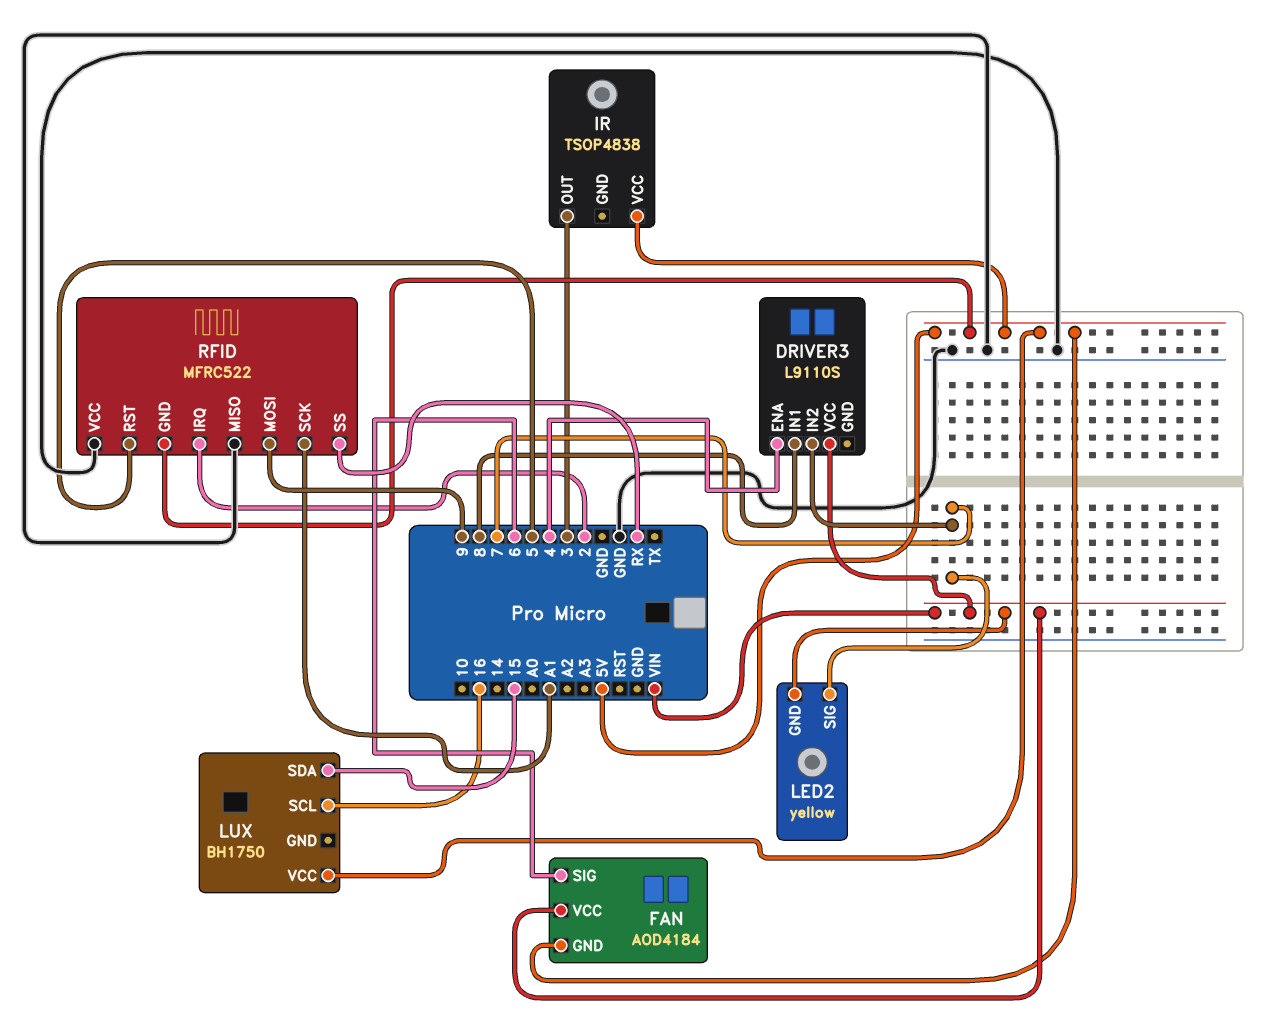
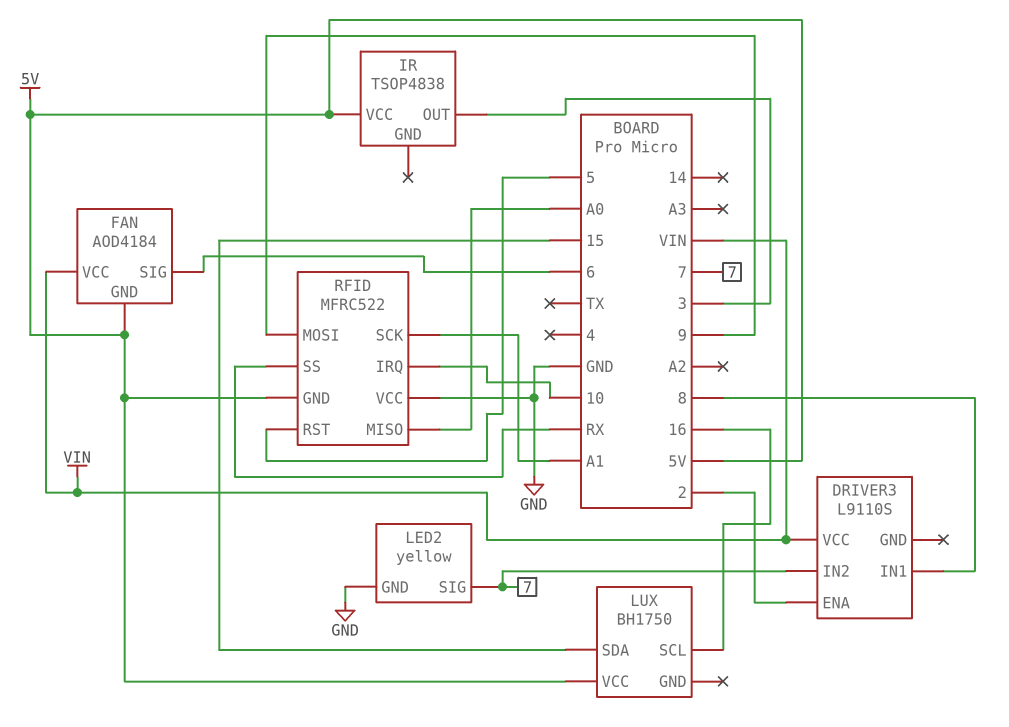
DRIVER3 pin ENA: 4 -> 2
LED2 pin GND: VIN -> GND
RFID pin IRQ: 2 -> 10
RFID pin MISO: GND -> A0

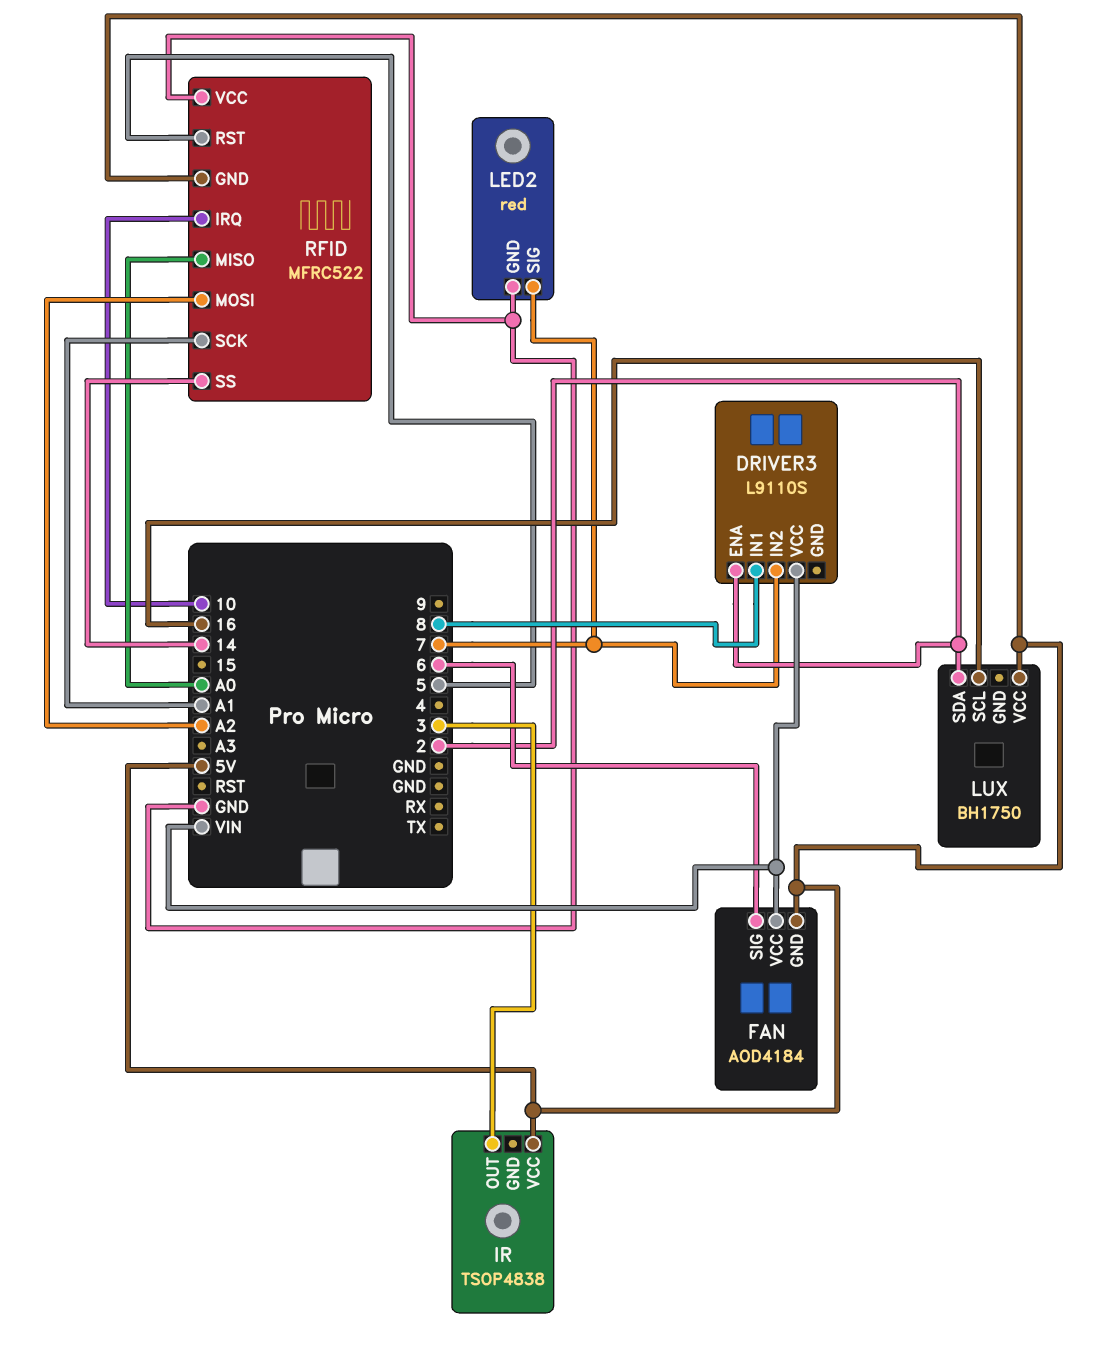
LED2: yellow -> red
LUX pin SDA: 15 -> 2
RFID pin MOSI: 9 -> A2
RFID pin SS: RX -> 14

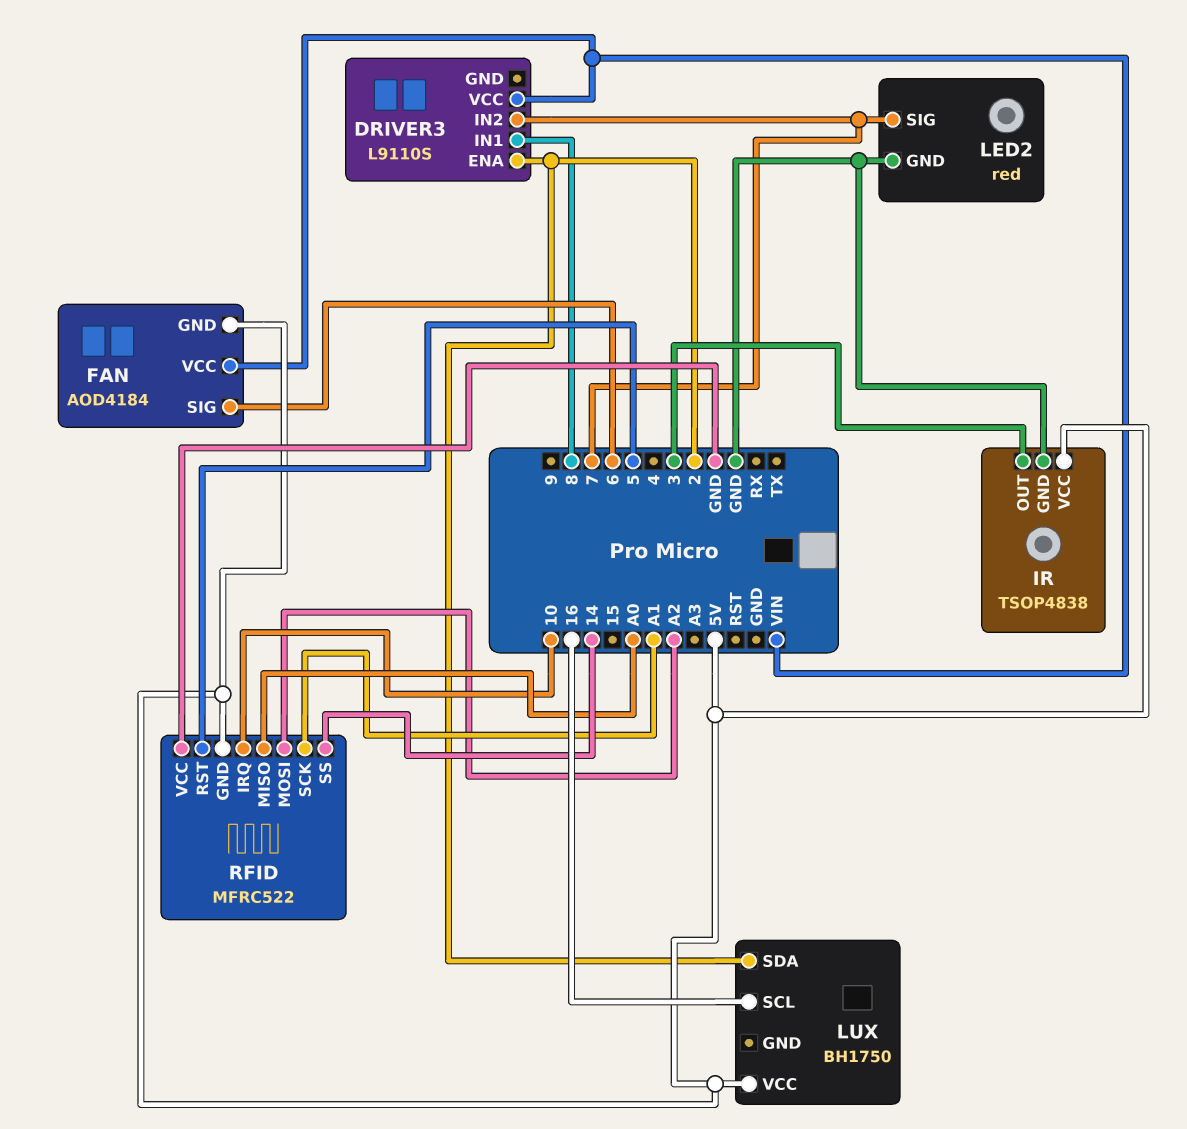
IR pin GND: none -> GND

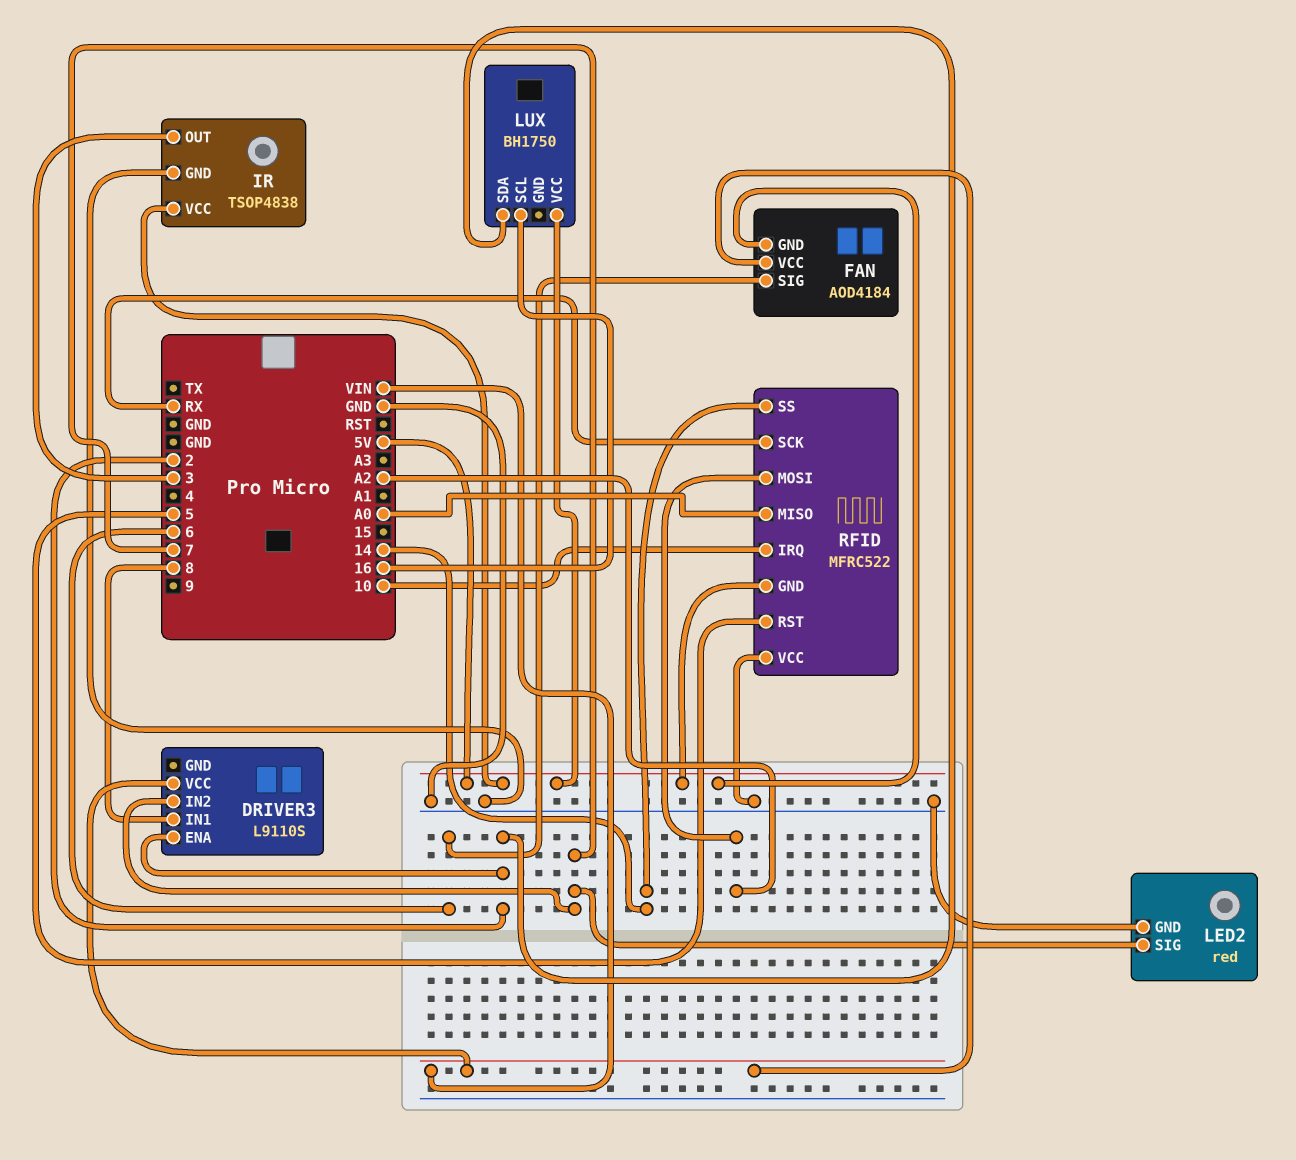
RFID pin SCK: A1 -> RX

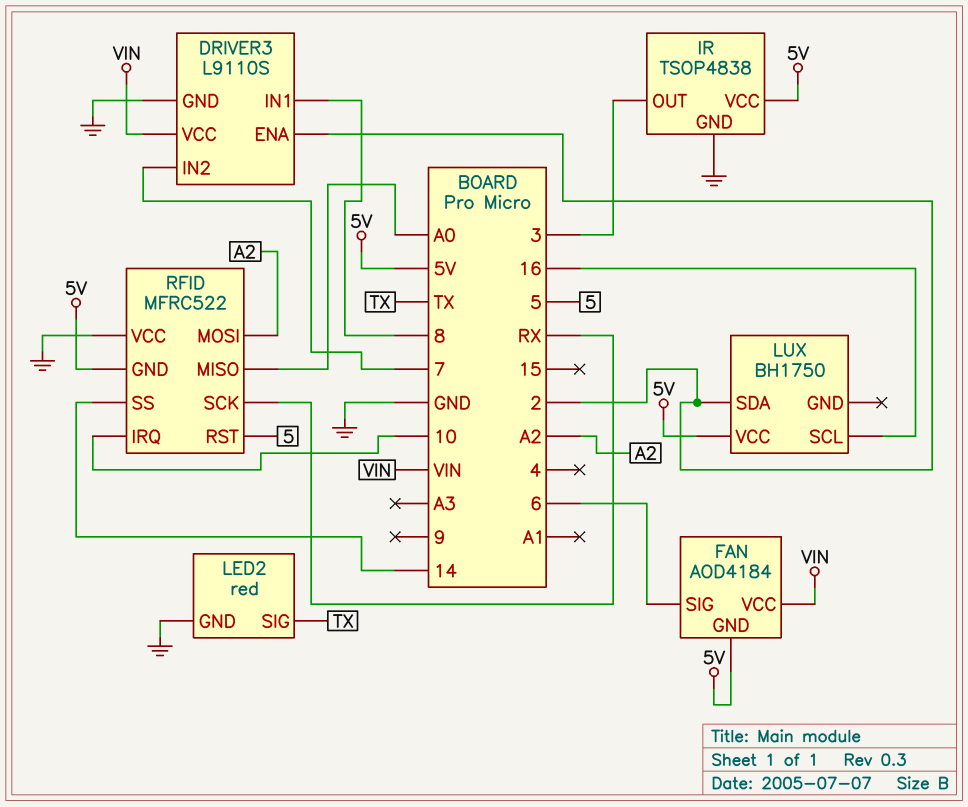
DRIVER3 pin GND: none -> GND
LED2 pin SIG: 7 -> TX

